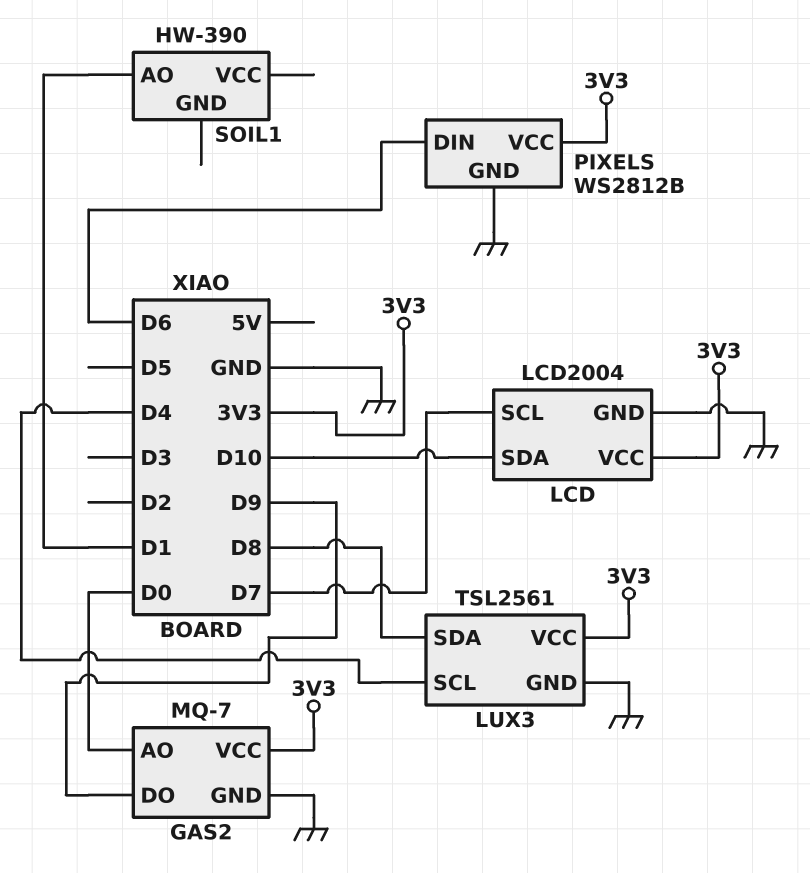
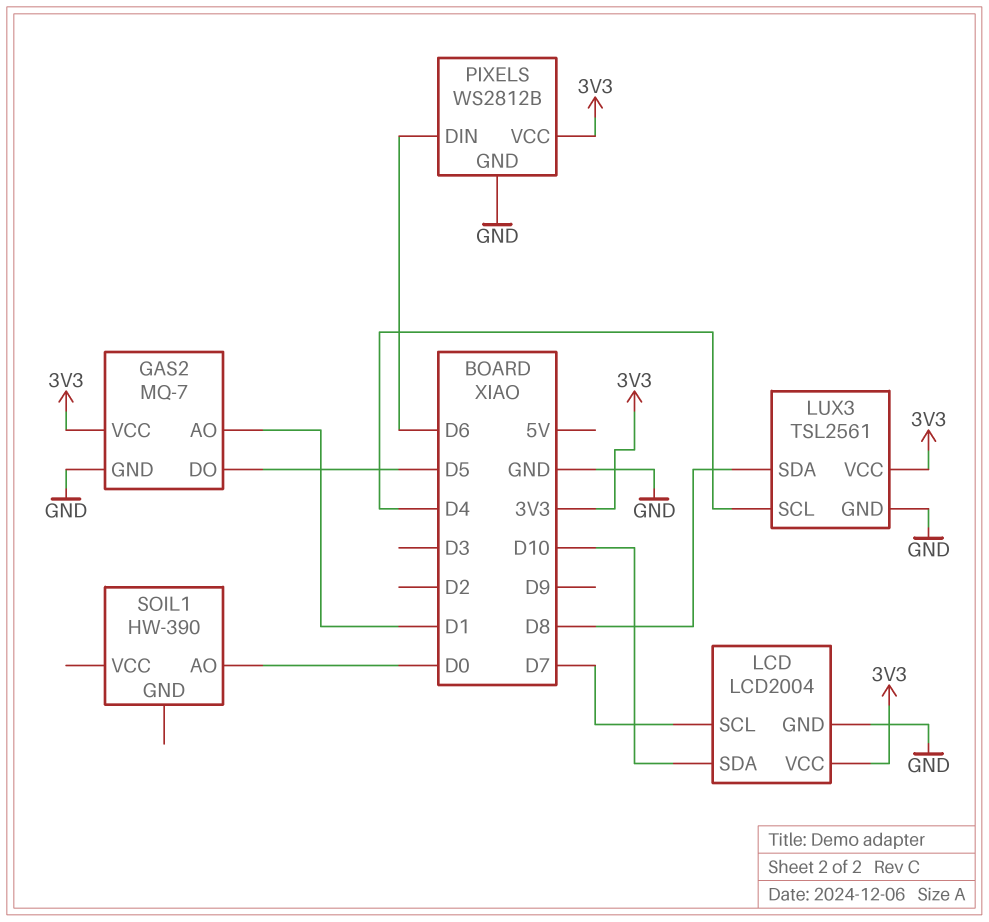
GAS2 pin AO: D0 -> D1
GAS2 pin DO: D9 -> D5
SOIL1 pin AO: D1 -> D0

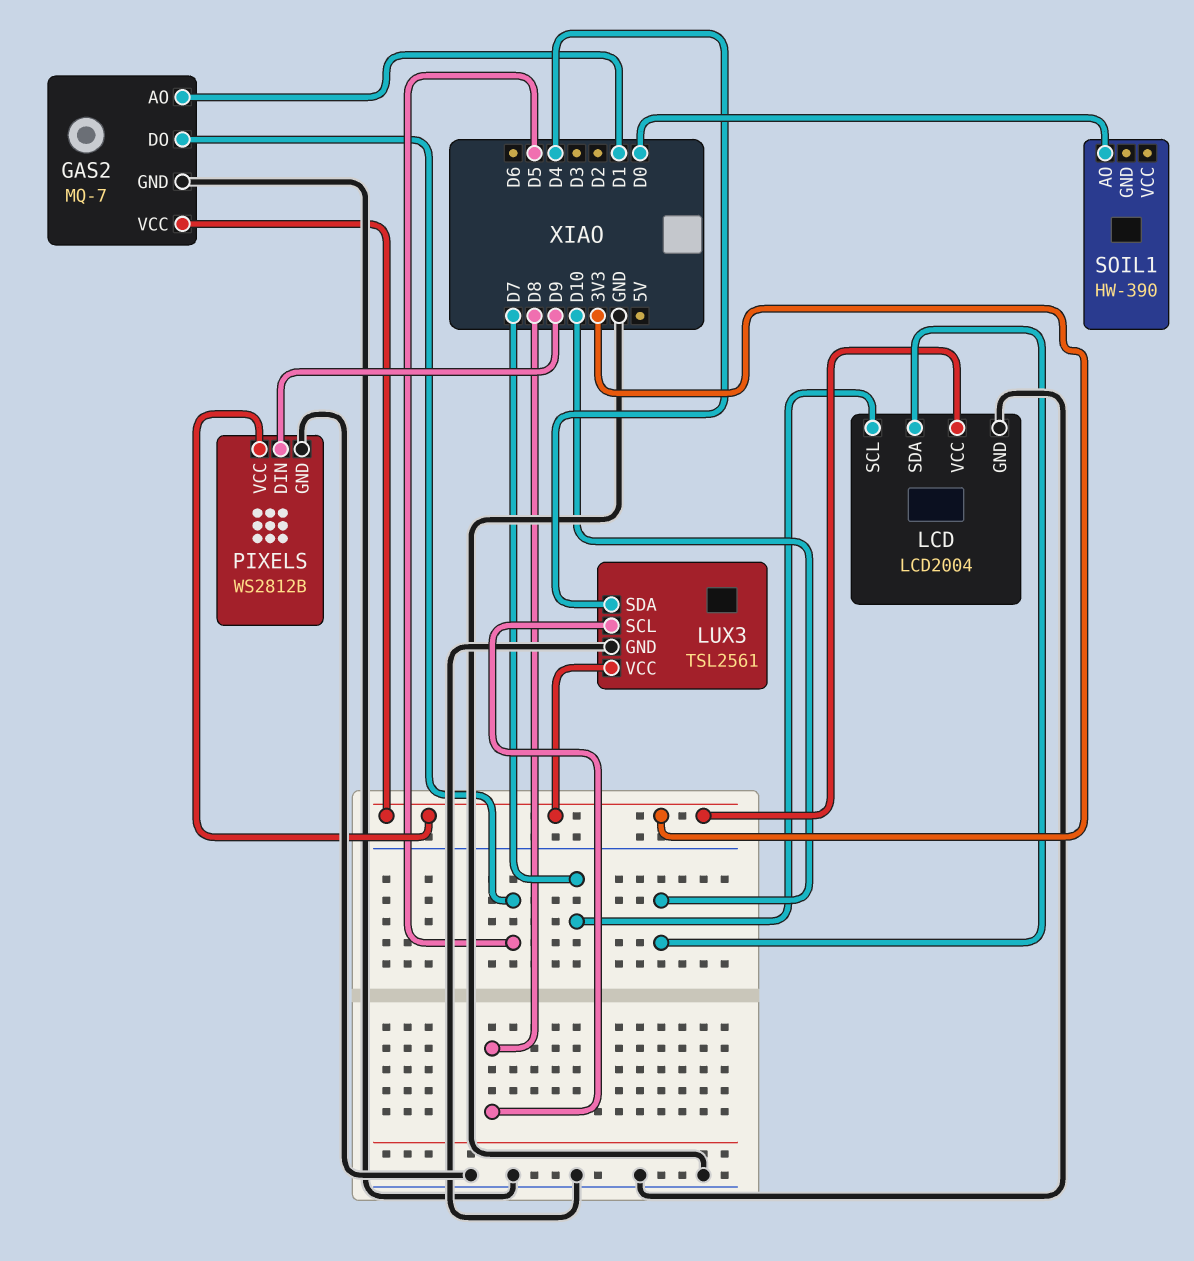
LUX3 pin SCL: D4 -> D8
LUX3 pin SDA: D8 -> D4
PIXELS pin DIN: D6 -> D9

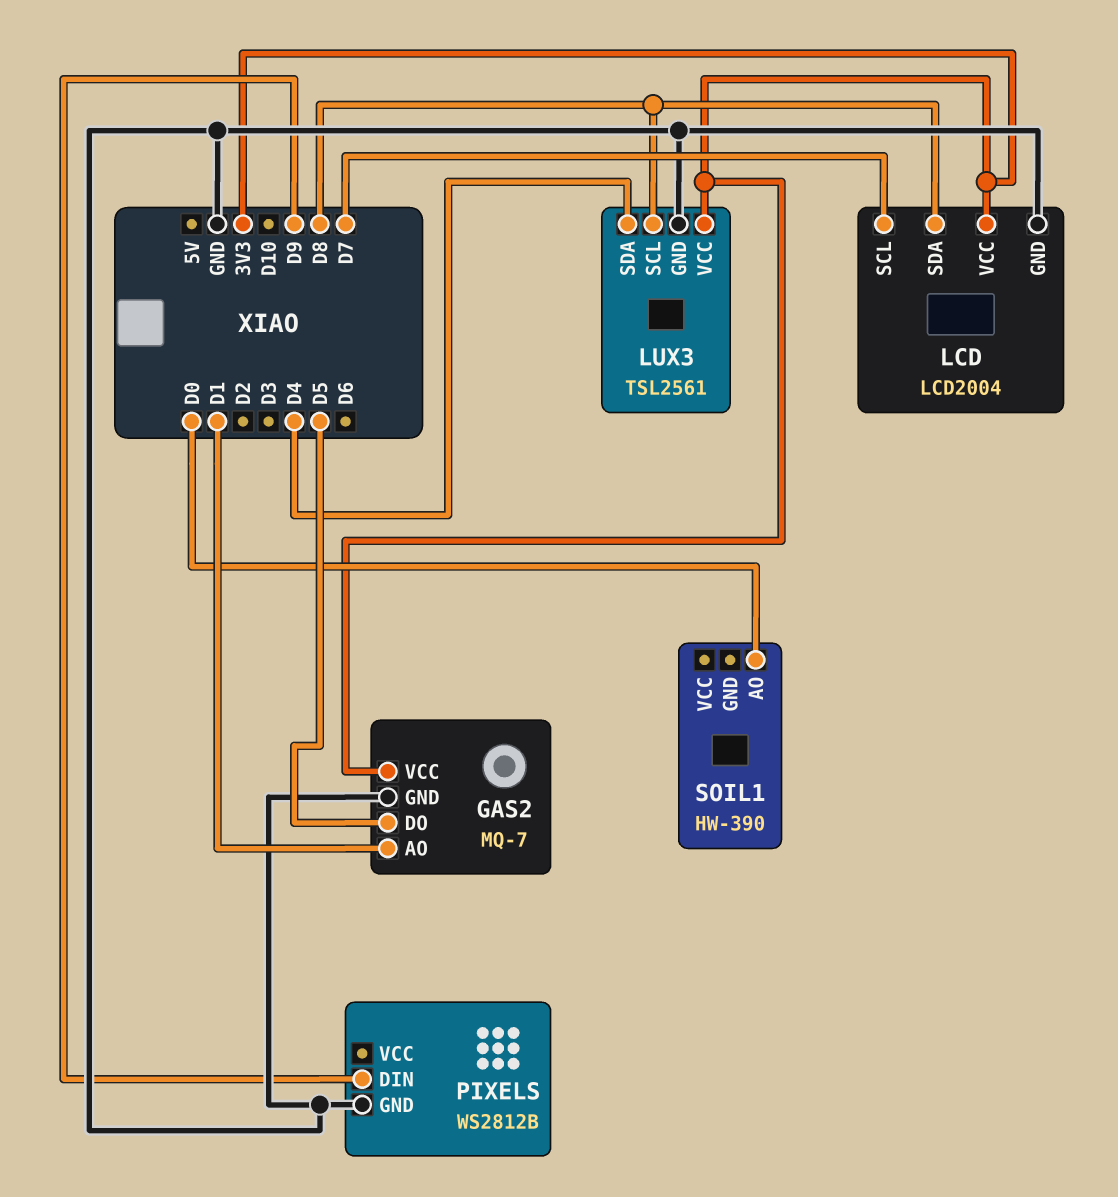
LCD pin SDA: D10 -> D8
PIXELS pin VCC: 3V3 -> none

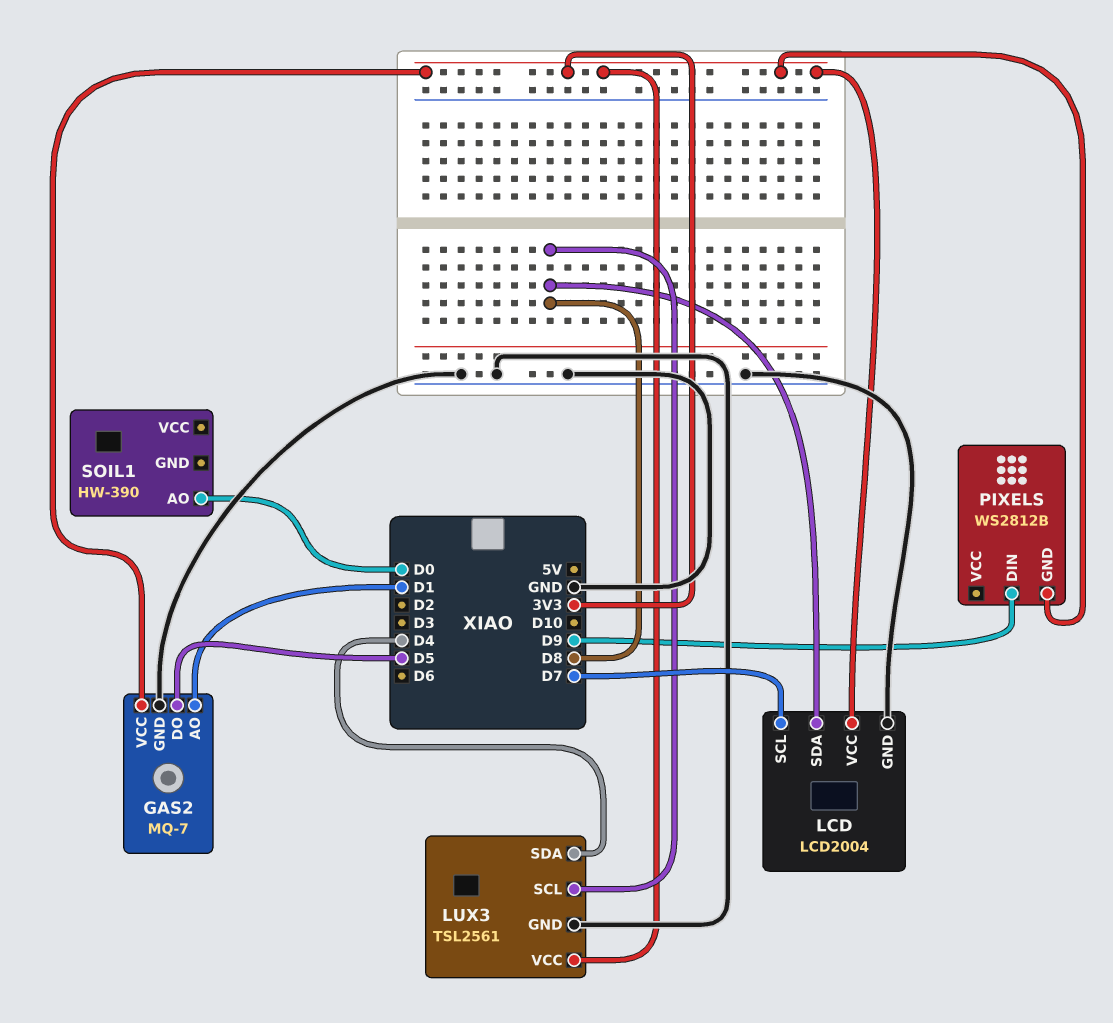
PIXELS pin GND: GND -> 3V3

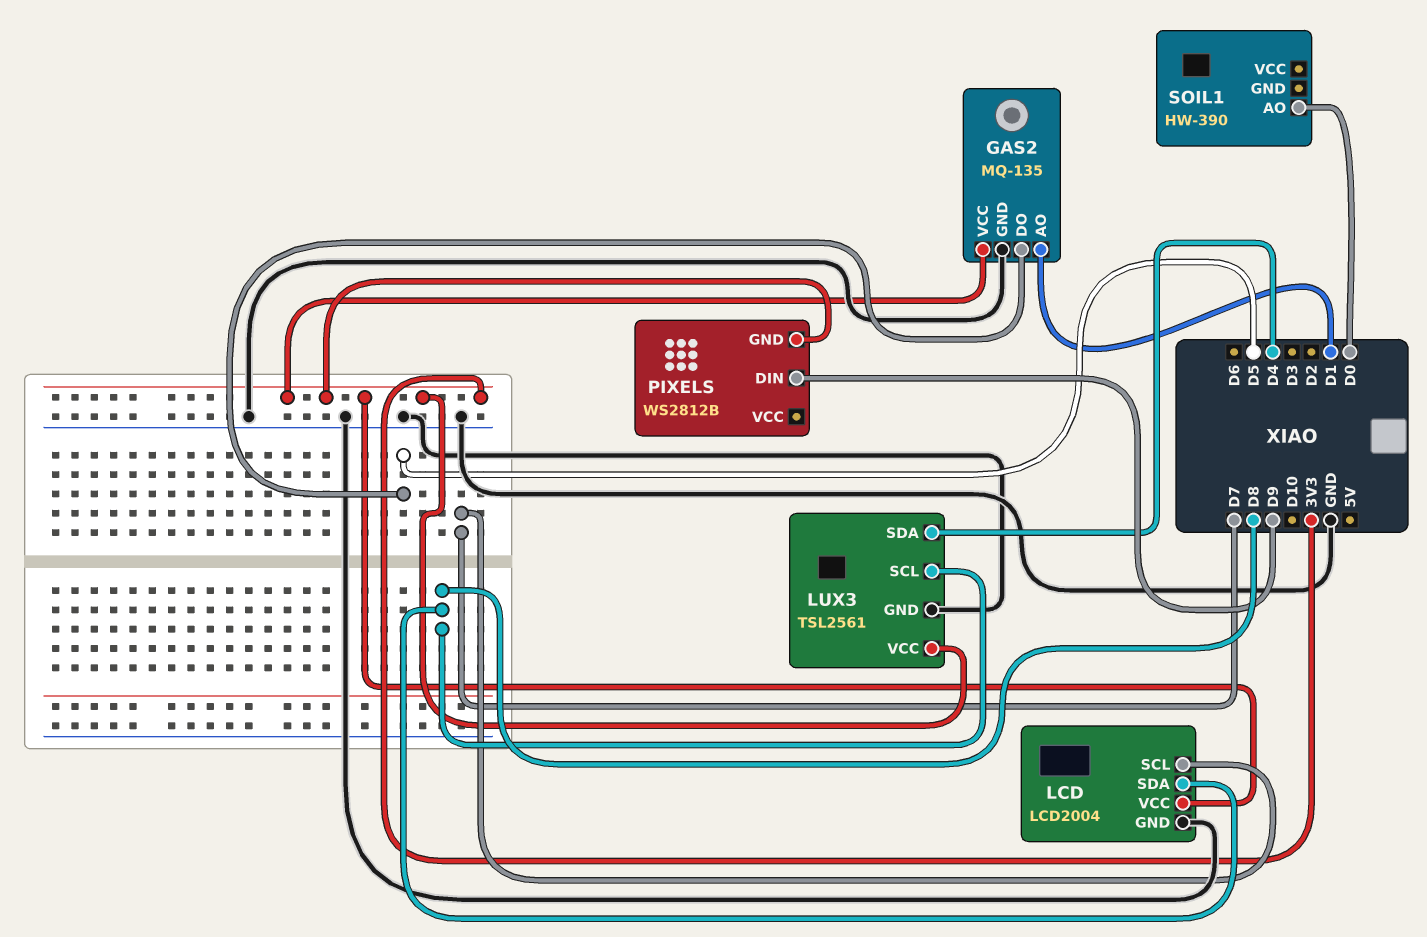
GAS2: MQ-7 -> MQ-135

